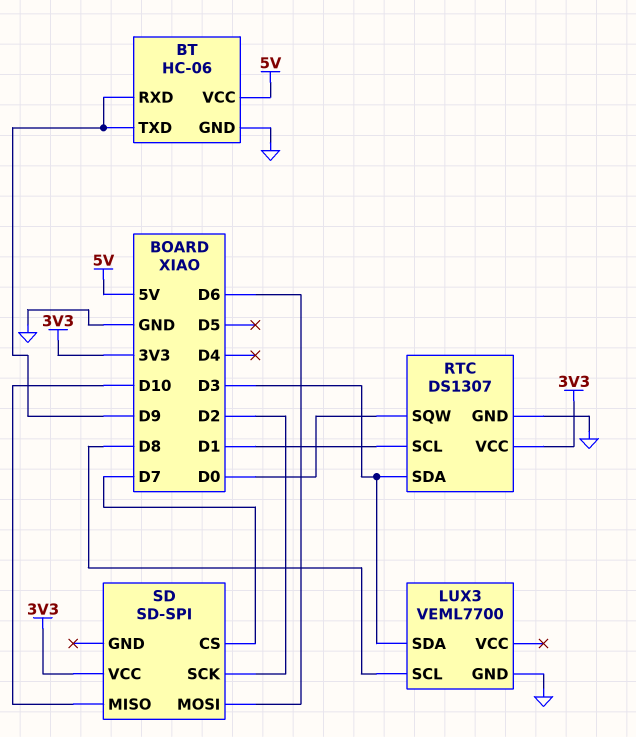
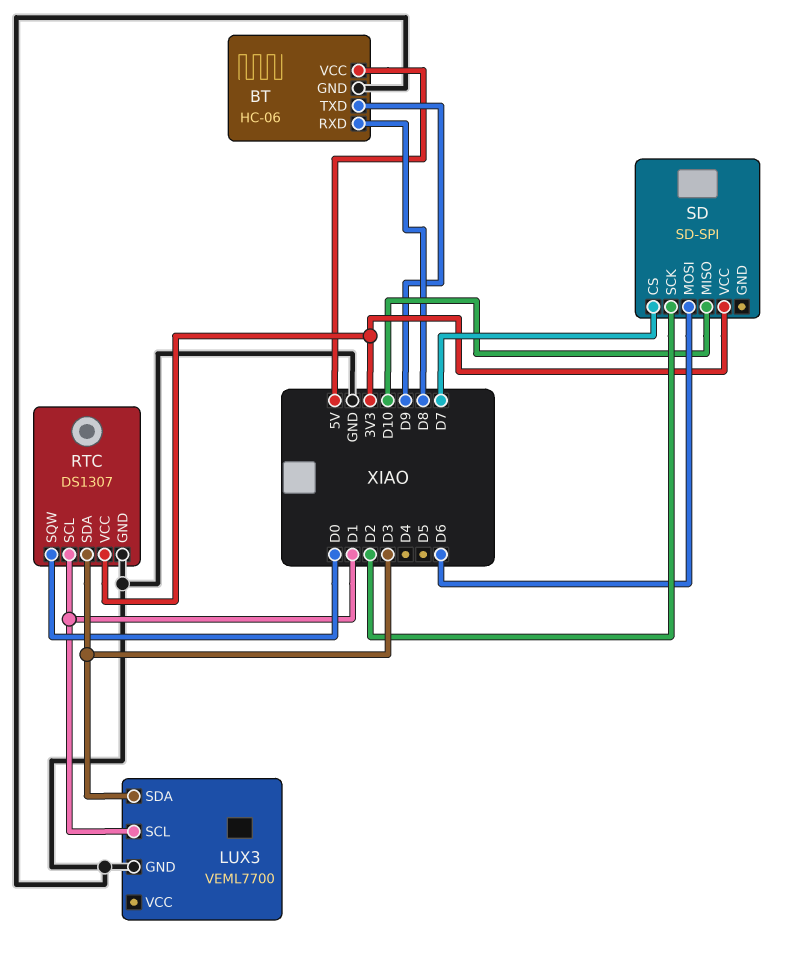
BT pin RXD: D9 -> D8
LUX3 pin SCL: D8 -> D1

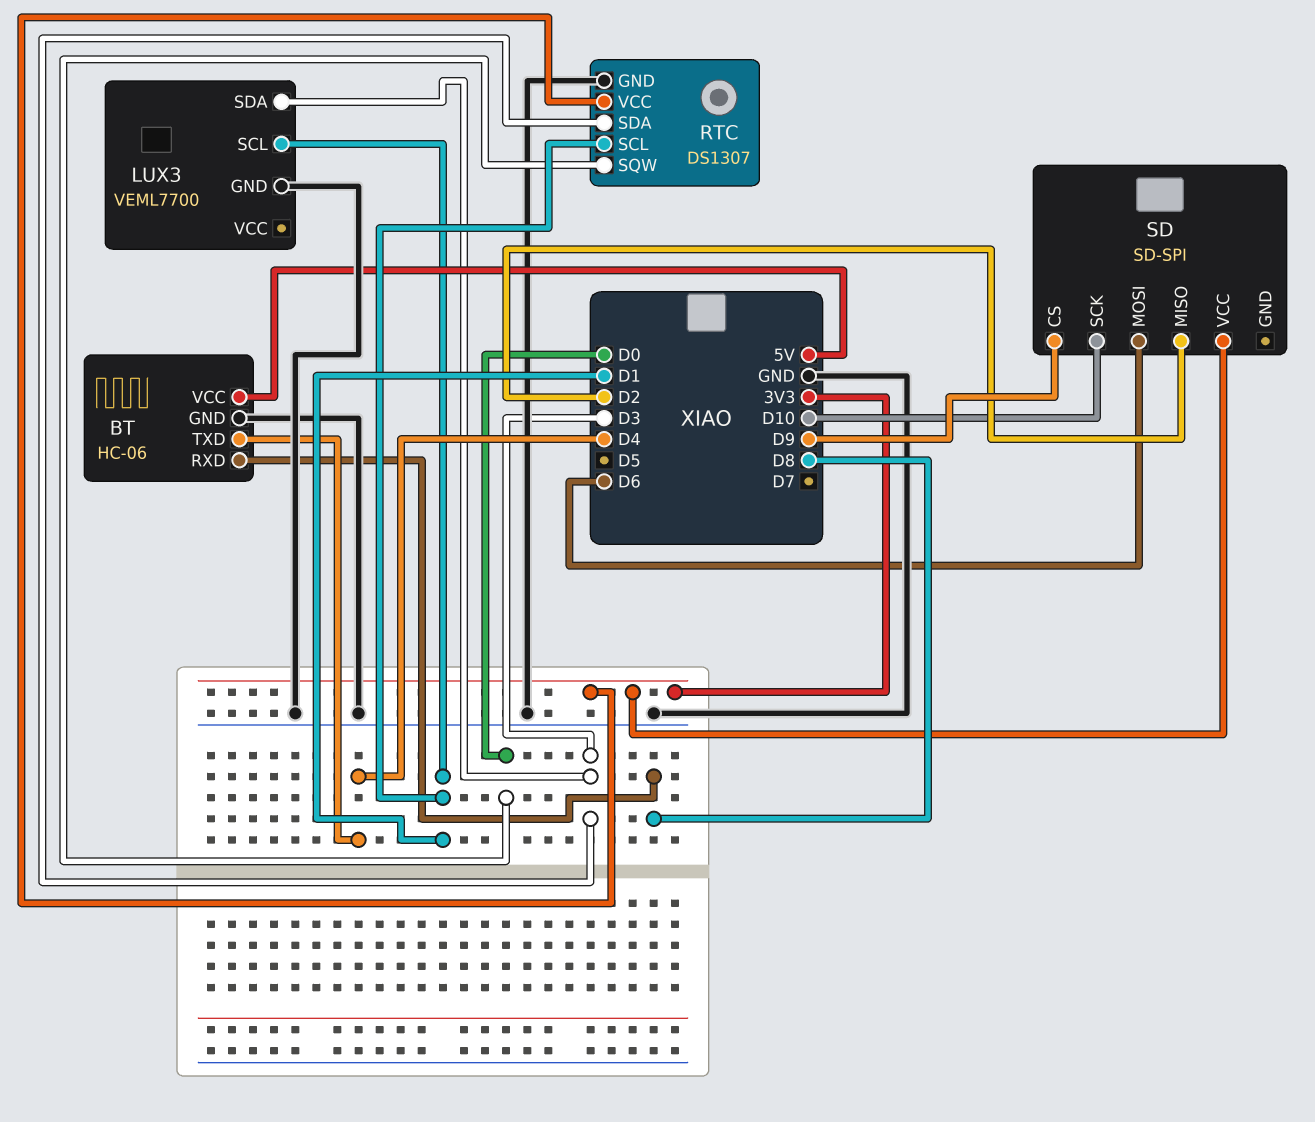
BT pin TXD: D9 -> D4
SD pin CS: D7 -> D9
SD pin MISO: D10 -> D2
SD pin SCK: D2 -> D10

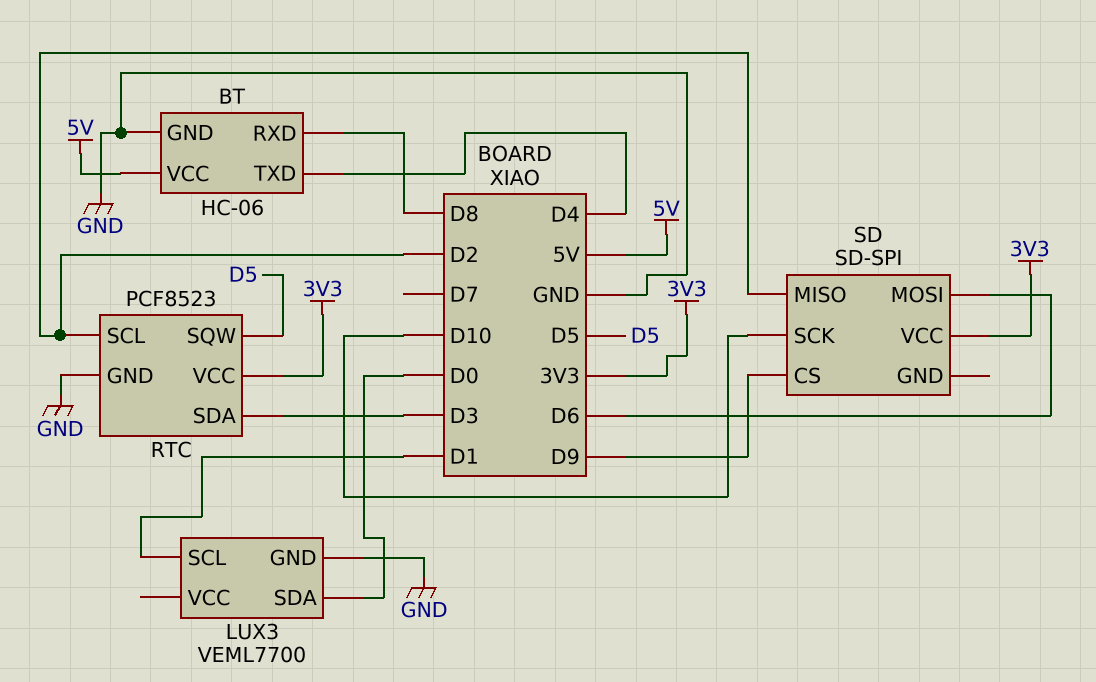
LUX3 pin SDA: D3 -> D0
RTC: DS1307 -> PCF8523
RTC pin SCL: D1 -> D2
RTC pin SQW: D0 -> D5

